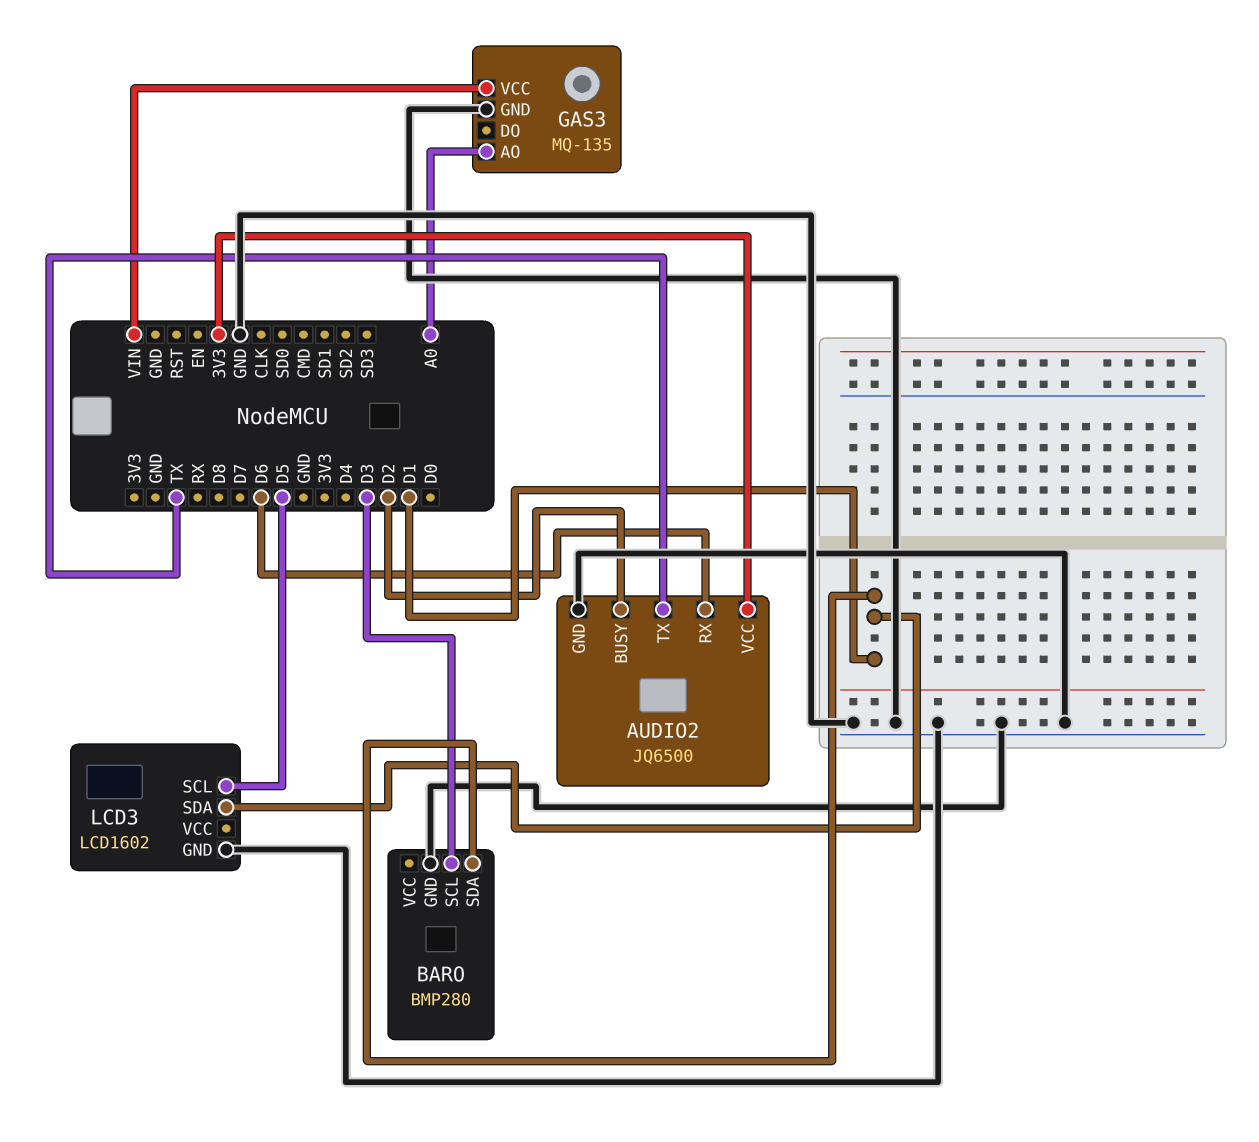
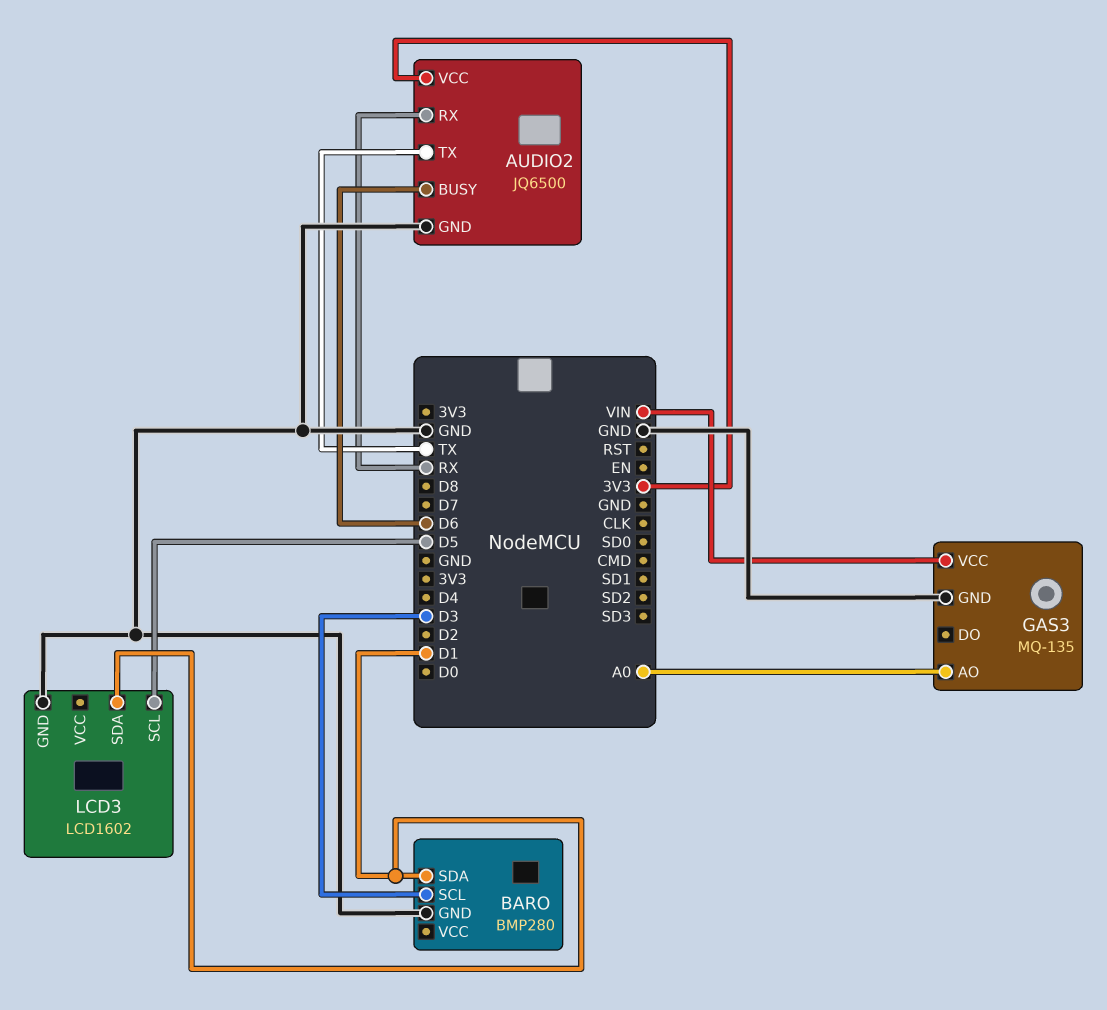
AUDIO2 pin BUSY: D2 -> D6
AUDIO2 pin RX: D6 -> RX

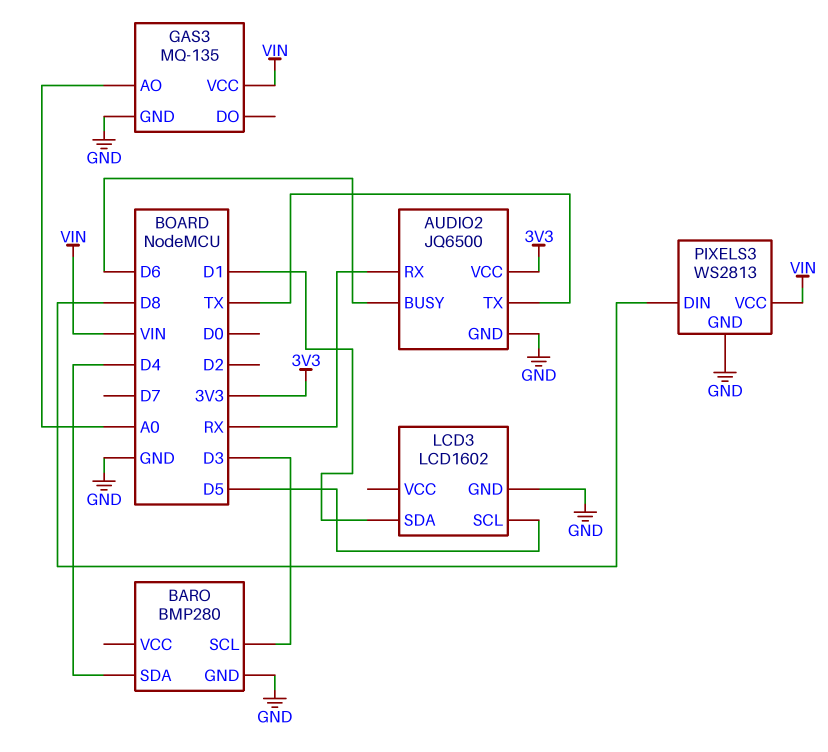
BARO pin SDA: D1 -> D4
PIXELS3: none -> WS2813
PIXELS3 pin DIN: none -> D8
PIXELS3 pin GND: none -> GND
PIXELS3 pin VCC: none -> VIN

